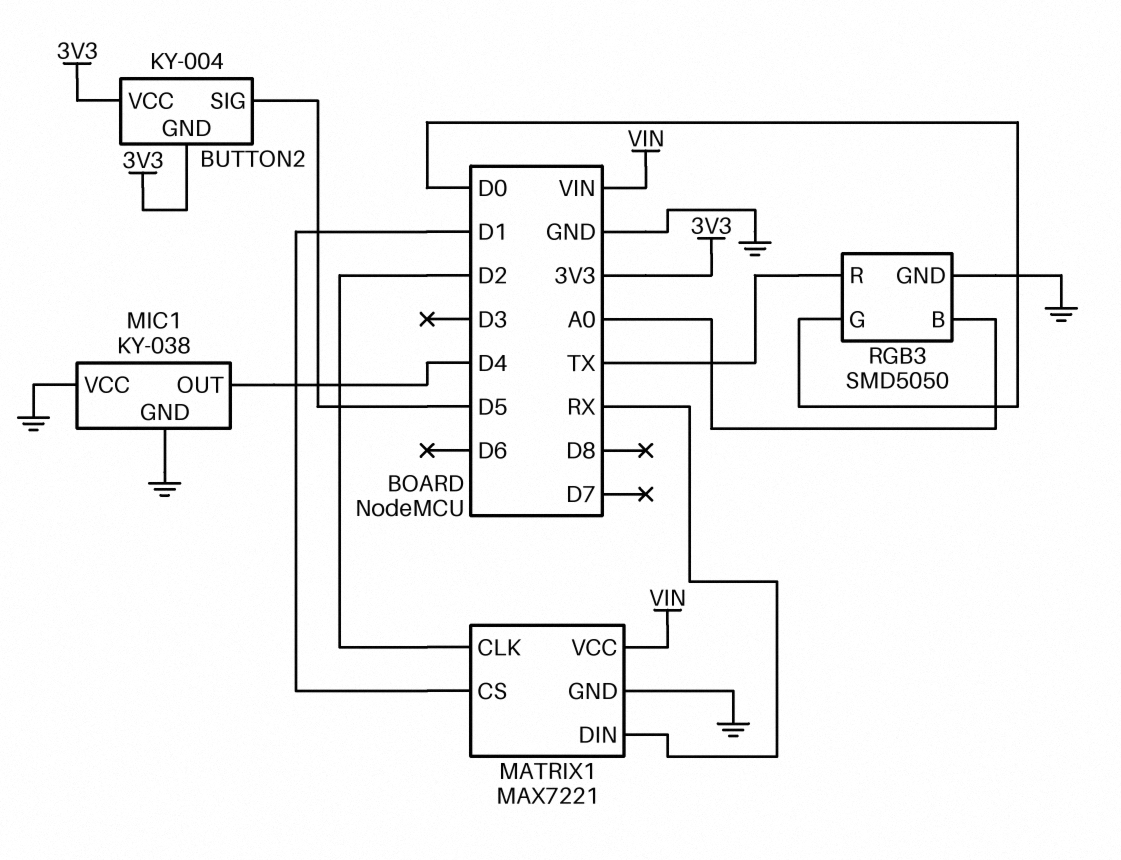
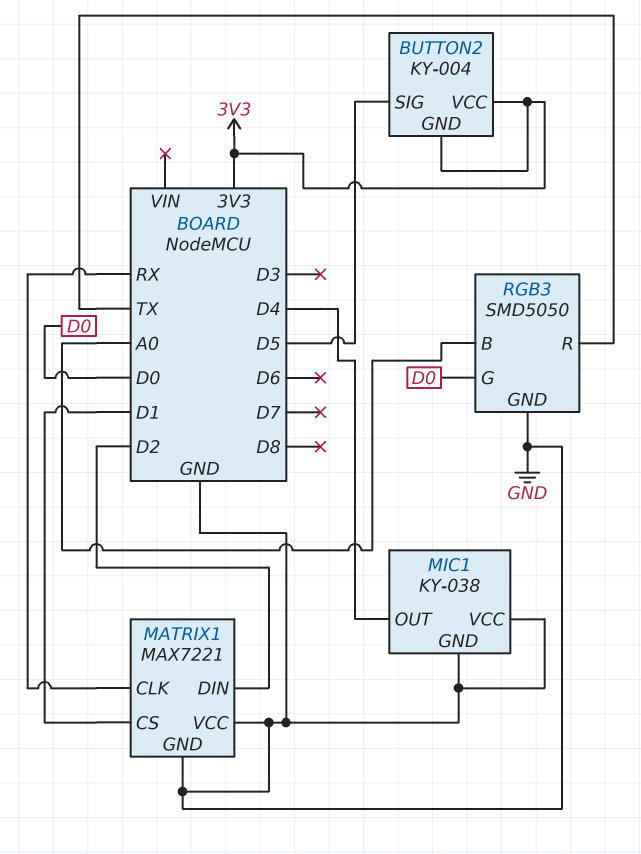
MATRIX1 pin CLK: D2 -> RX
MATRIX1 pin DIN: RX -> D2
MATRIX1 pin VCC: VIN -> GND

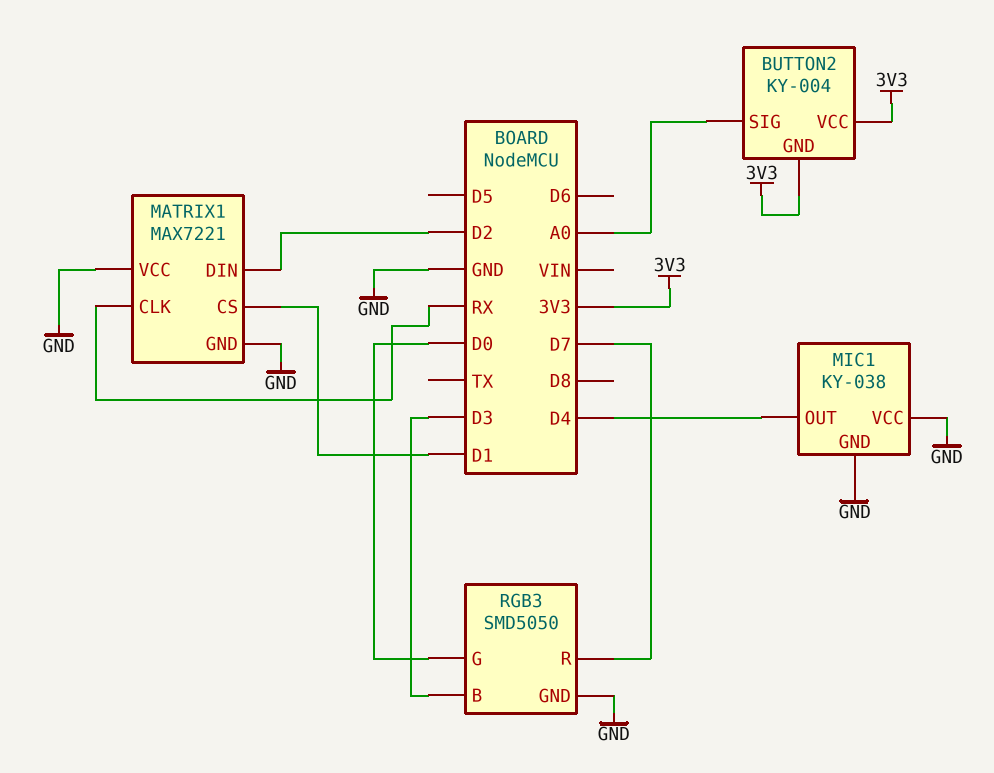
BUTTON2 pin SIG: D5 -> A0
RGB3 pin B: A0 -> D3
RGB3 pin R: TX -> D7

